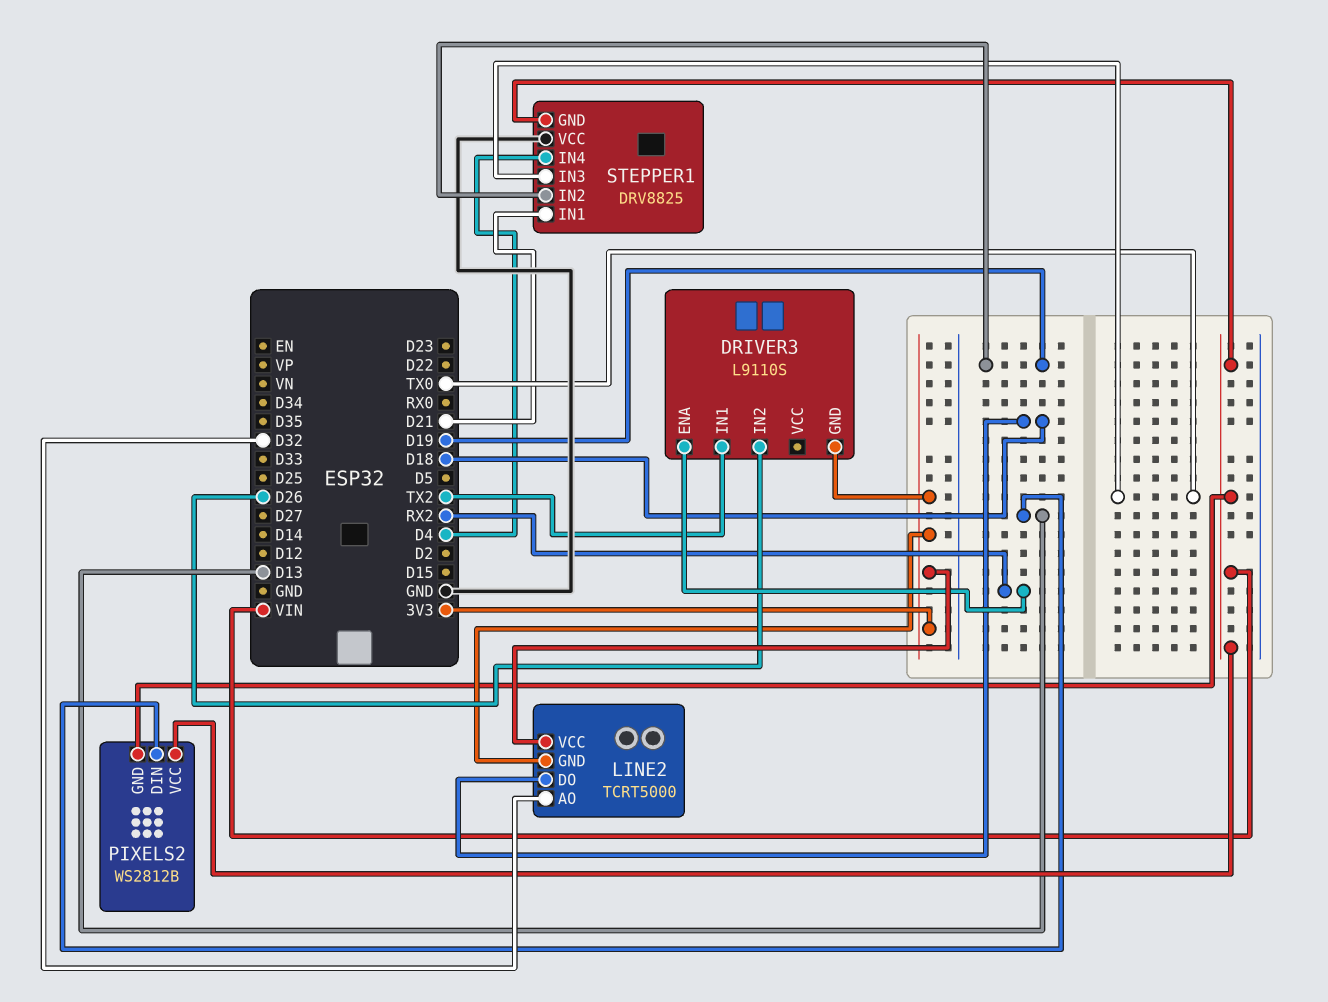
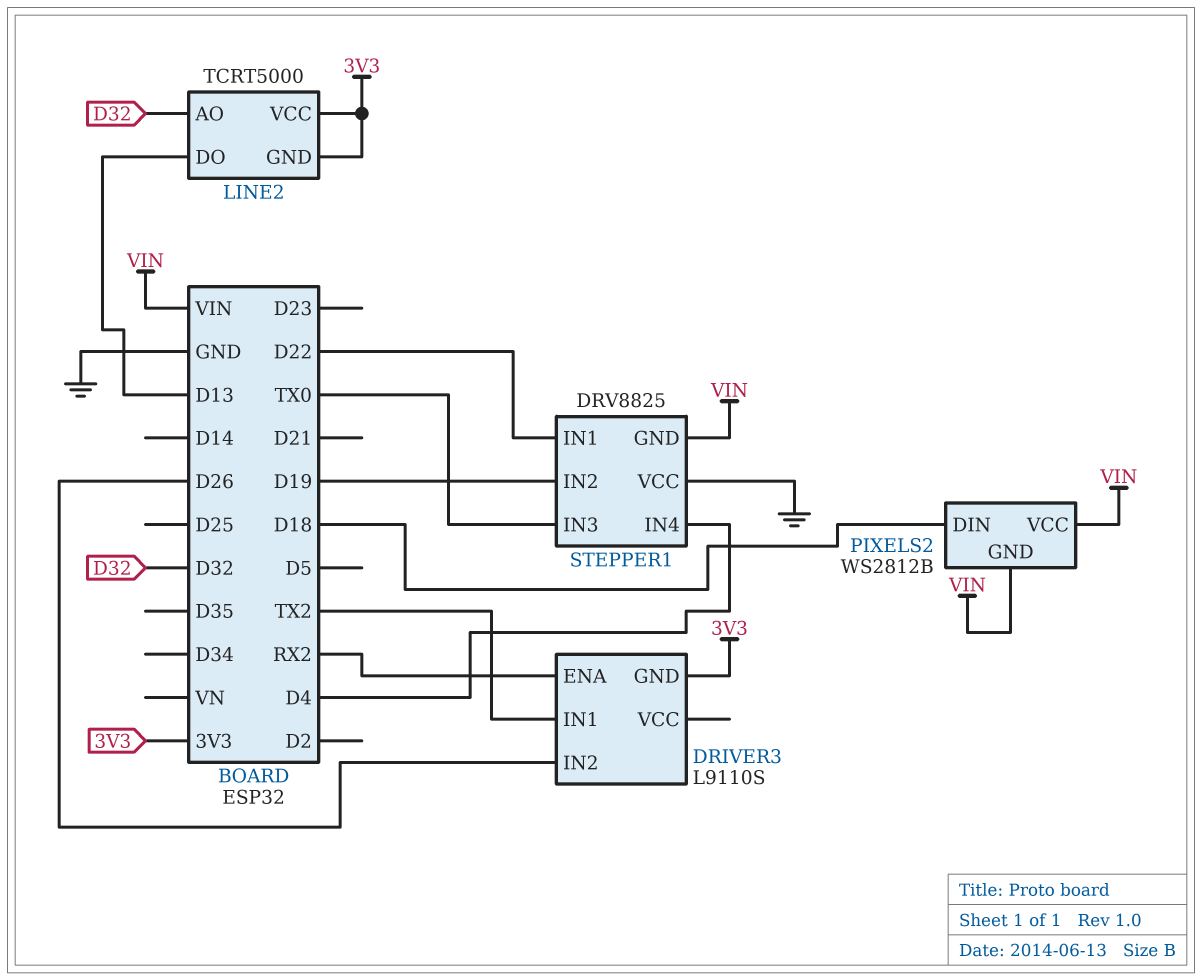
LINE2 pin DO: D18 -> D13
PIXELS2 pin DIN: D13 -> D18
STEPPER1 pin IN1: D21 -> D22

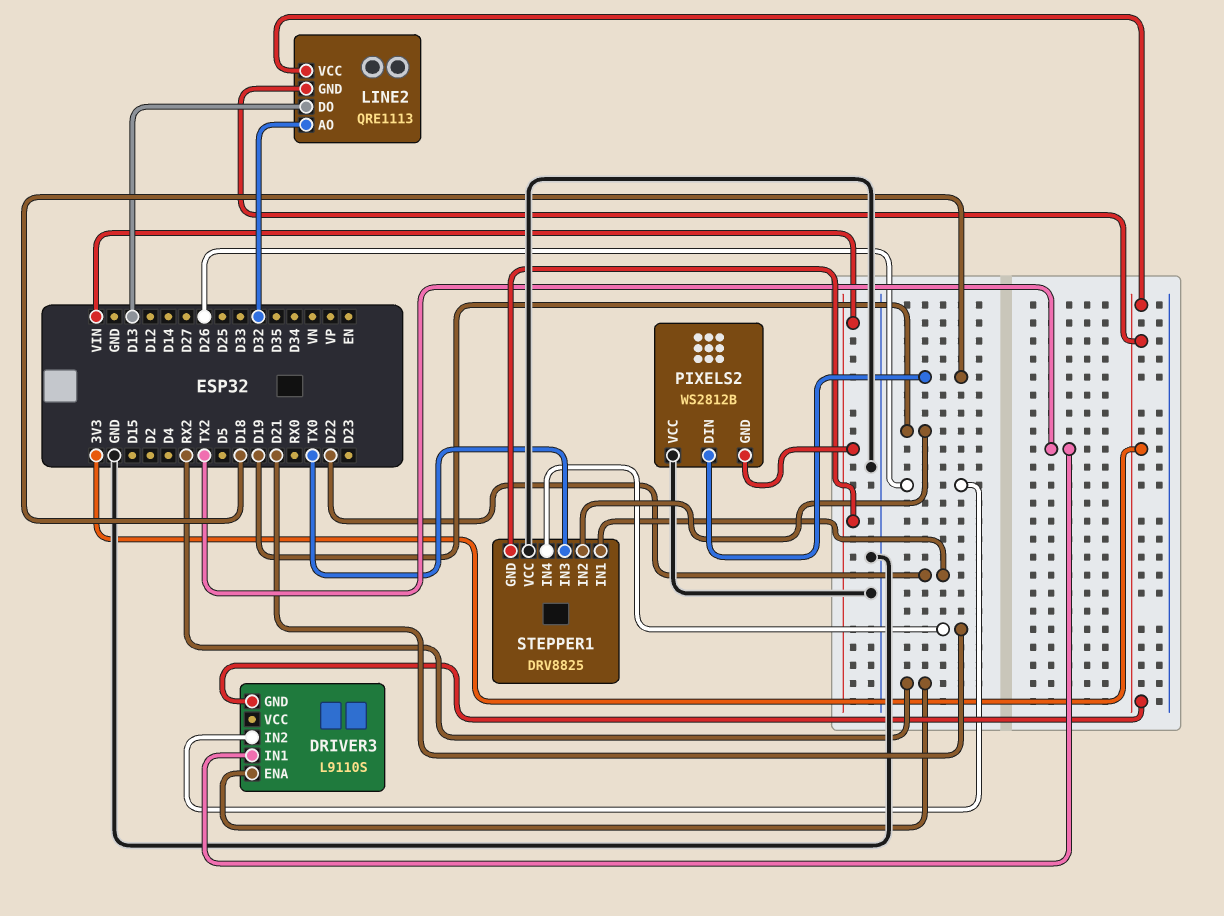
LINE2: TCRT5000 -> QRE1113
PIXELS2 pin VCC: VIN -> GND
STEPPER1 pin IN4: D4 -> D21

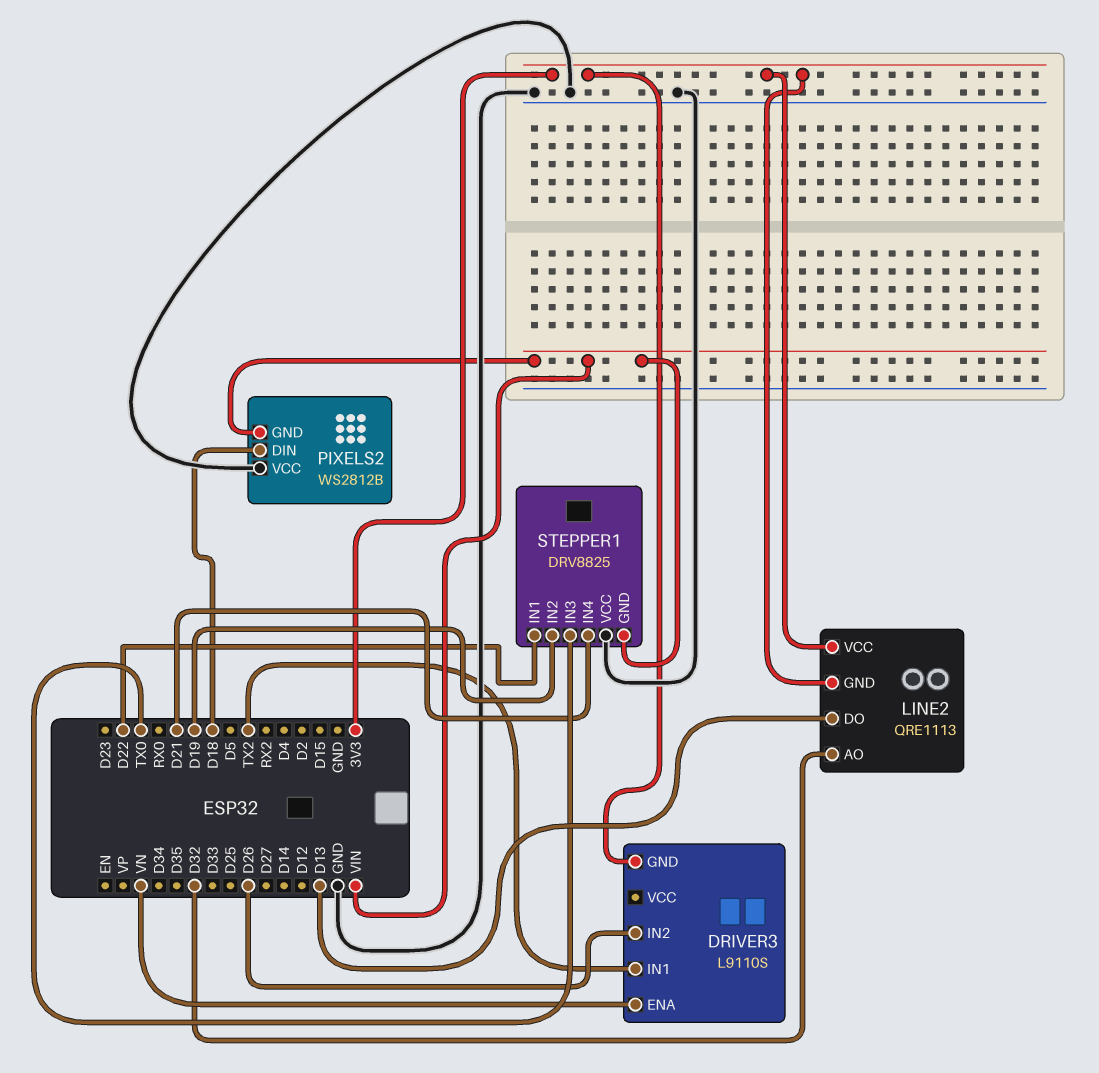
DRIVER3 pin ENA: RX2 -> VN

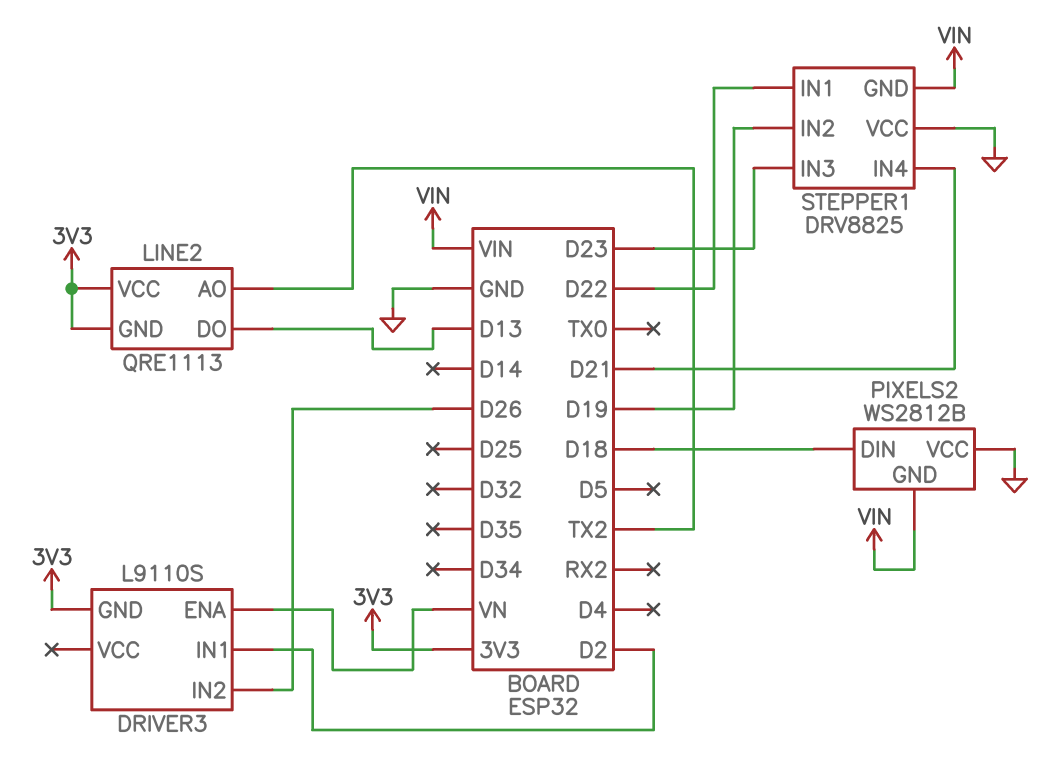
DRIVER3 pin IN1: TX2 -> D2
LINE2 pin AO: D32 -> TX2
STEPPER1 pin IN3: TX0 -> D23

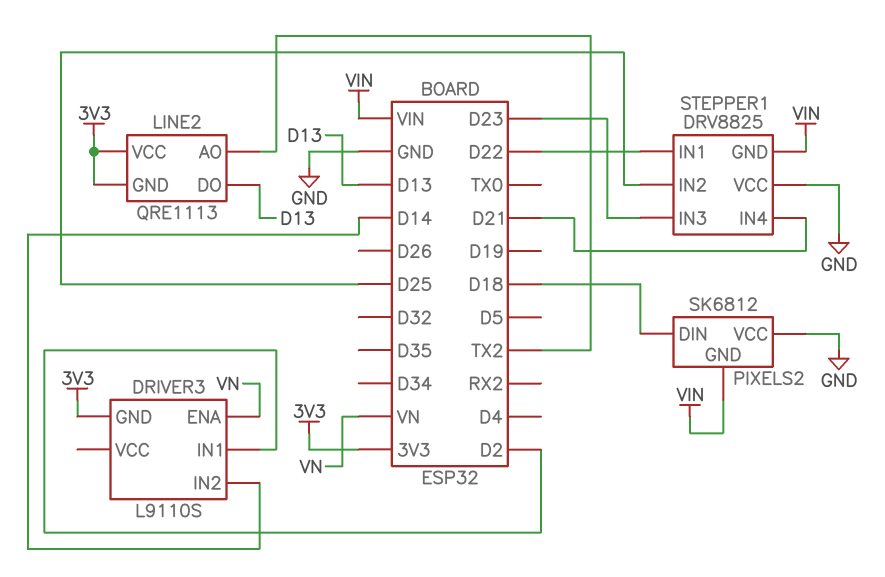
DRIVER3 pin IN2: D26 -> D14
PIXELS2: WS2812B -> SK6812
STEPPER1 pin IN2: D19 -> D25

